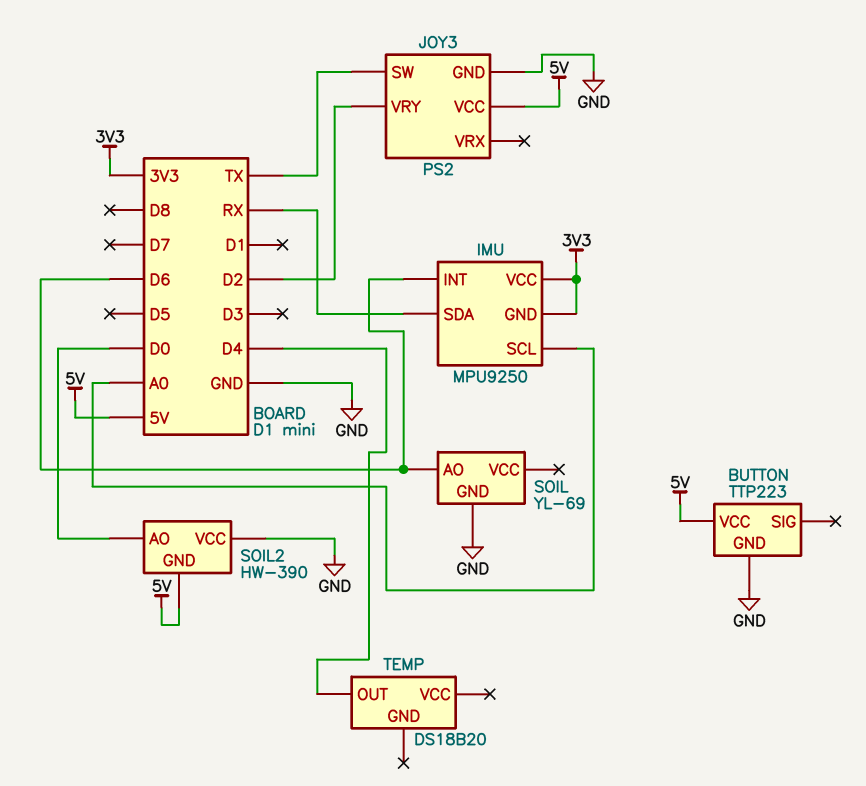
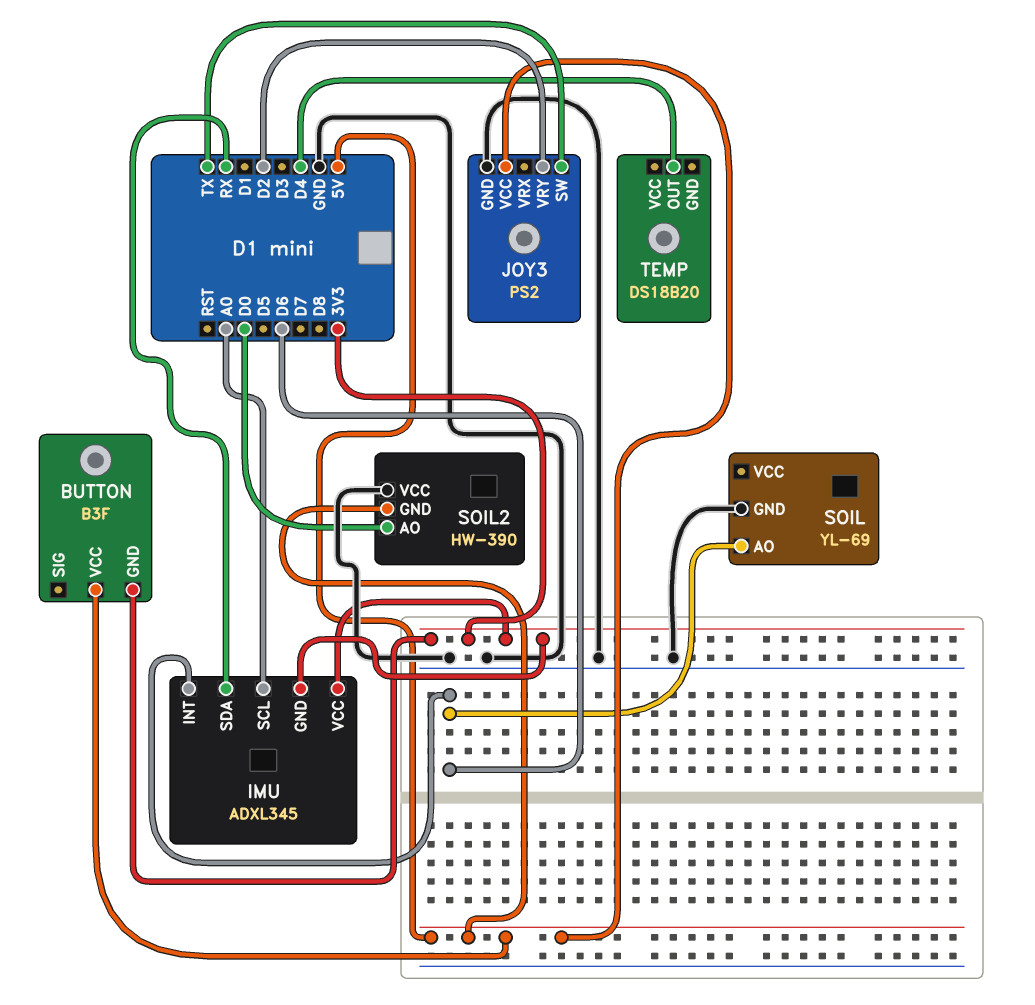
BUTTON: TTP223 -> B3F
BUTTON pin GND: GND -> 3V3
IMU: MPU9250 -> ADXL345

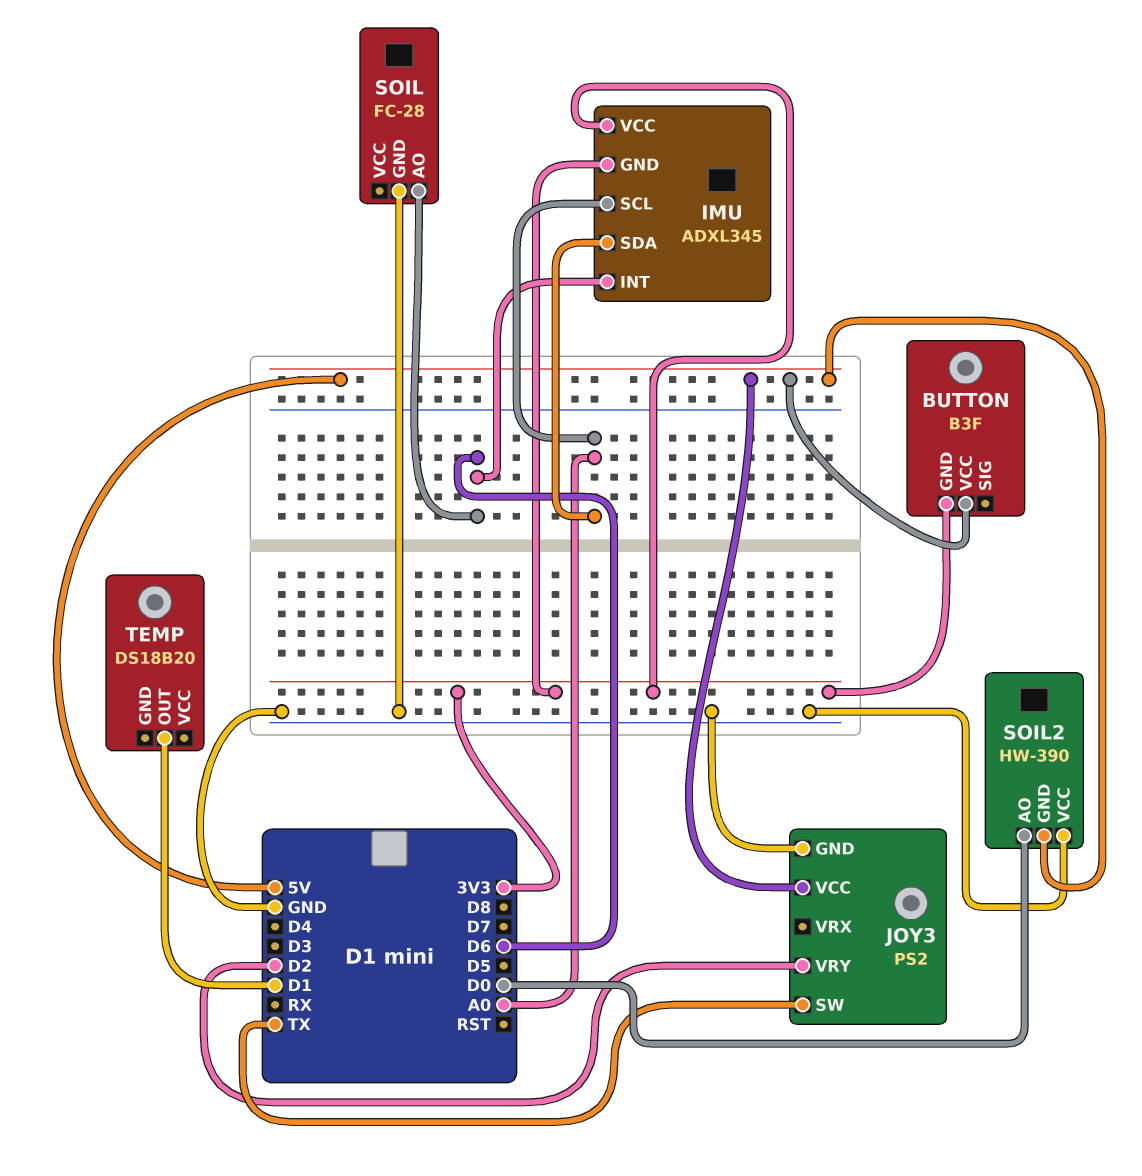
IMU pin SDA: RX -> A0
SOIL: YL-69 -> FC-28
TEMP pin OUT: D4 -> D1

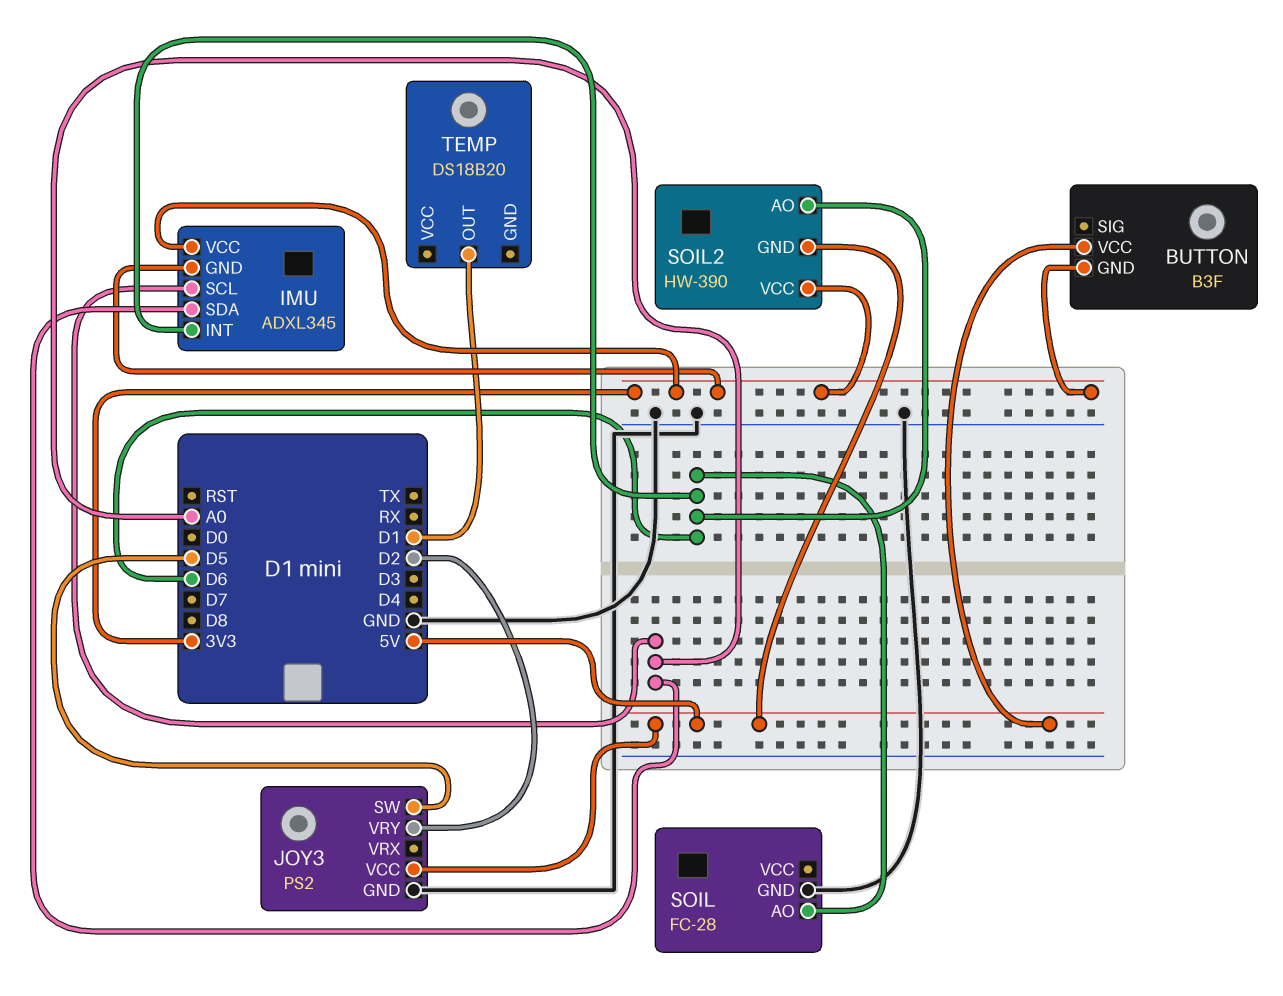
JOY3 pin SW: TX -> D5
SOIL2 pin AO: D0 -> D6
SOIL2 pin VCC: GND -> 3V3

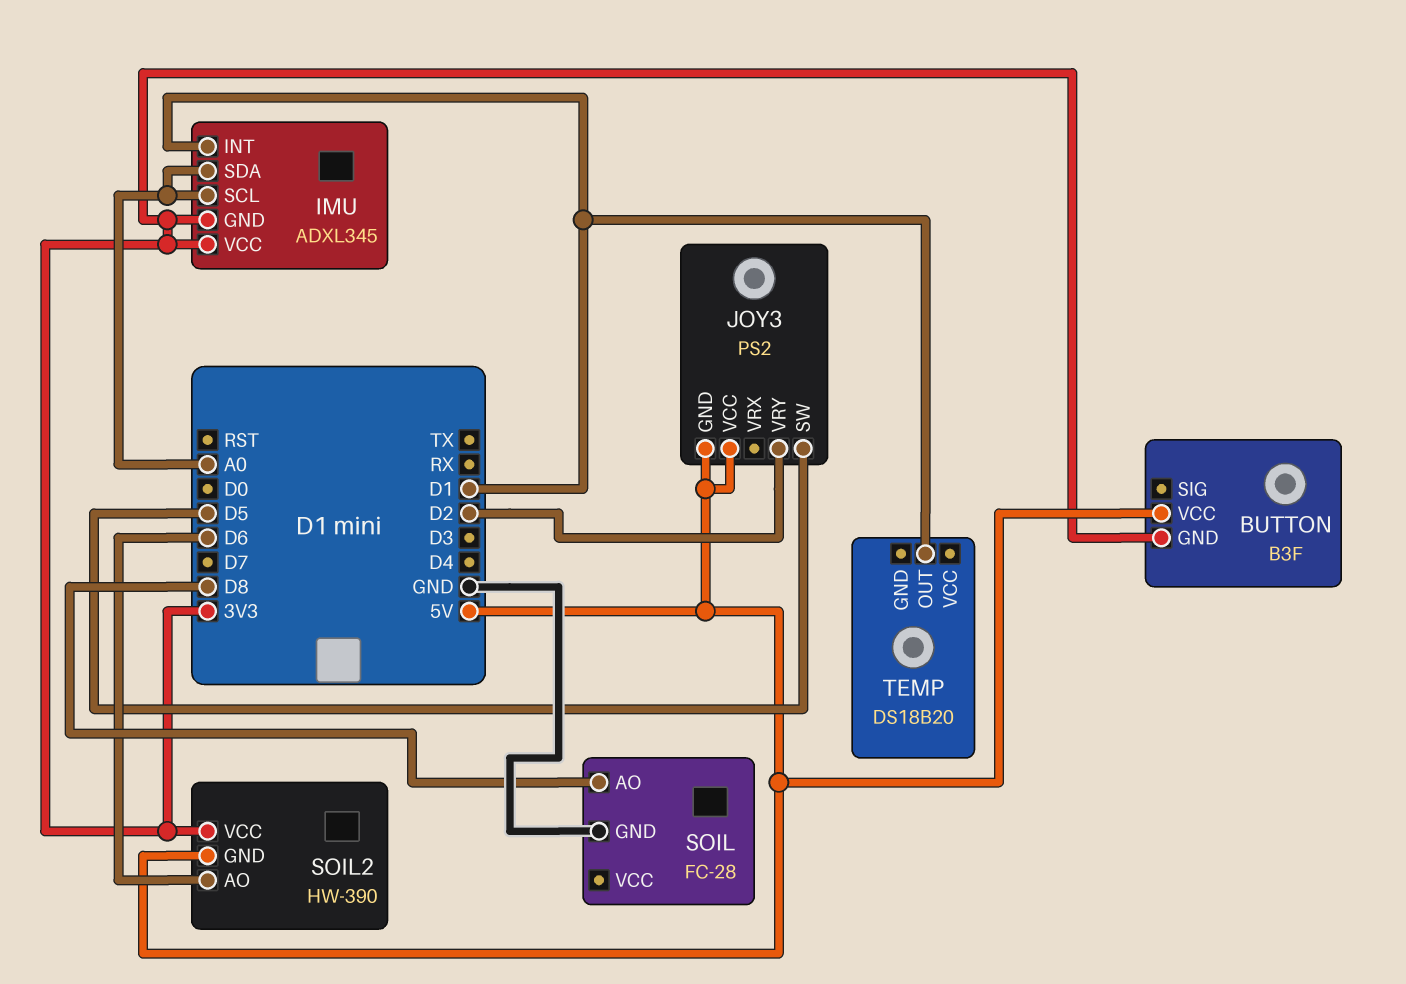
IMU pin INT: D6 -> D1
JOY3 pin GND: GND -> 5V
SOIL pin AO: D6 -> D8

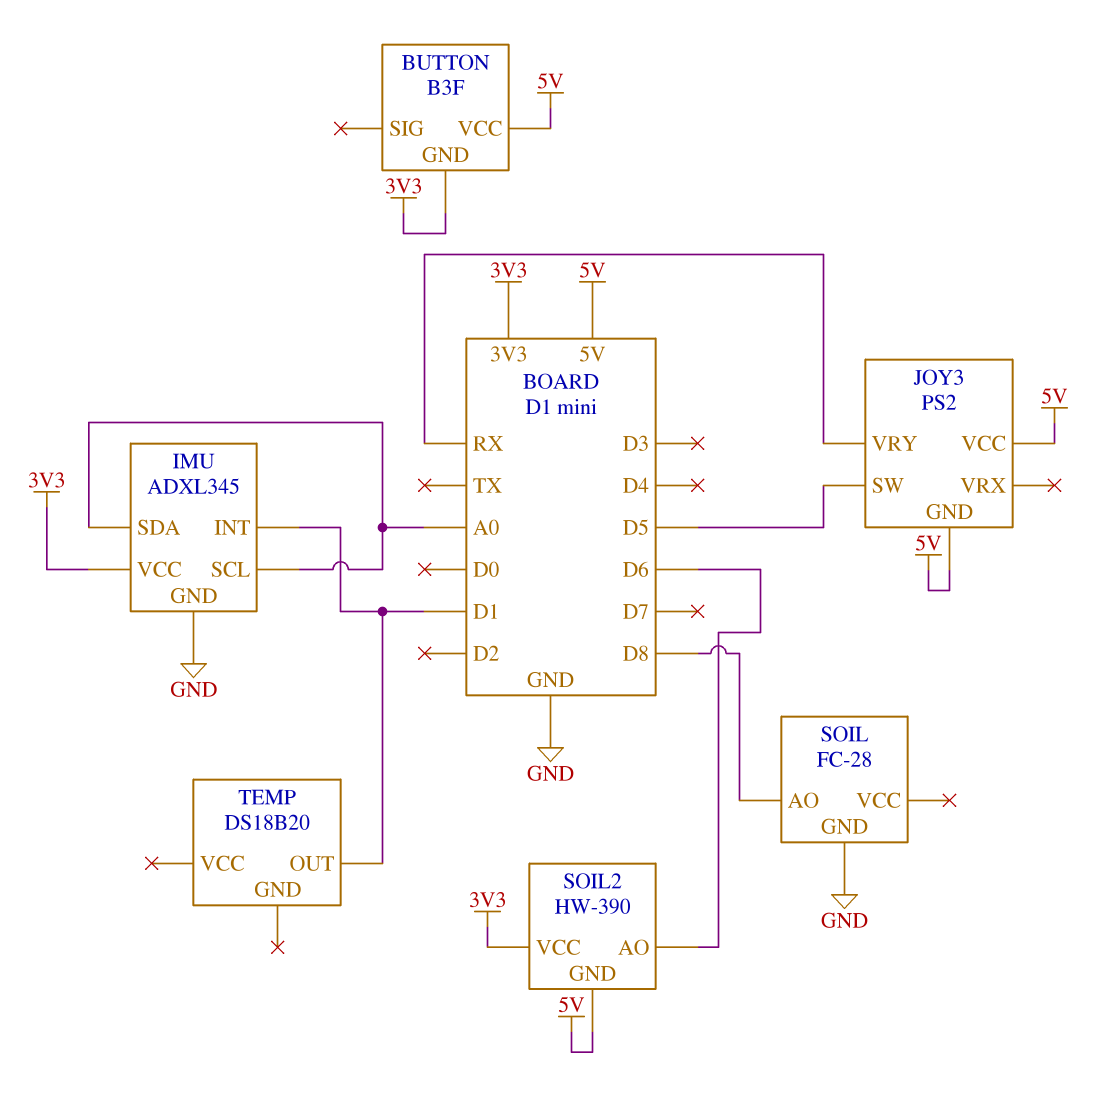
IMU pin GND: 3V3 -> GND
JOY3 pin VRY: D2 -> RX

